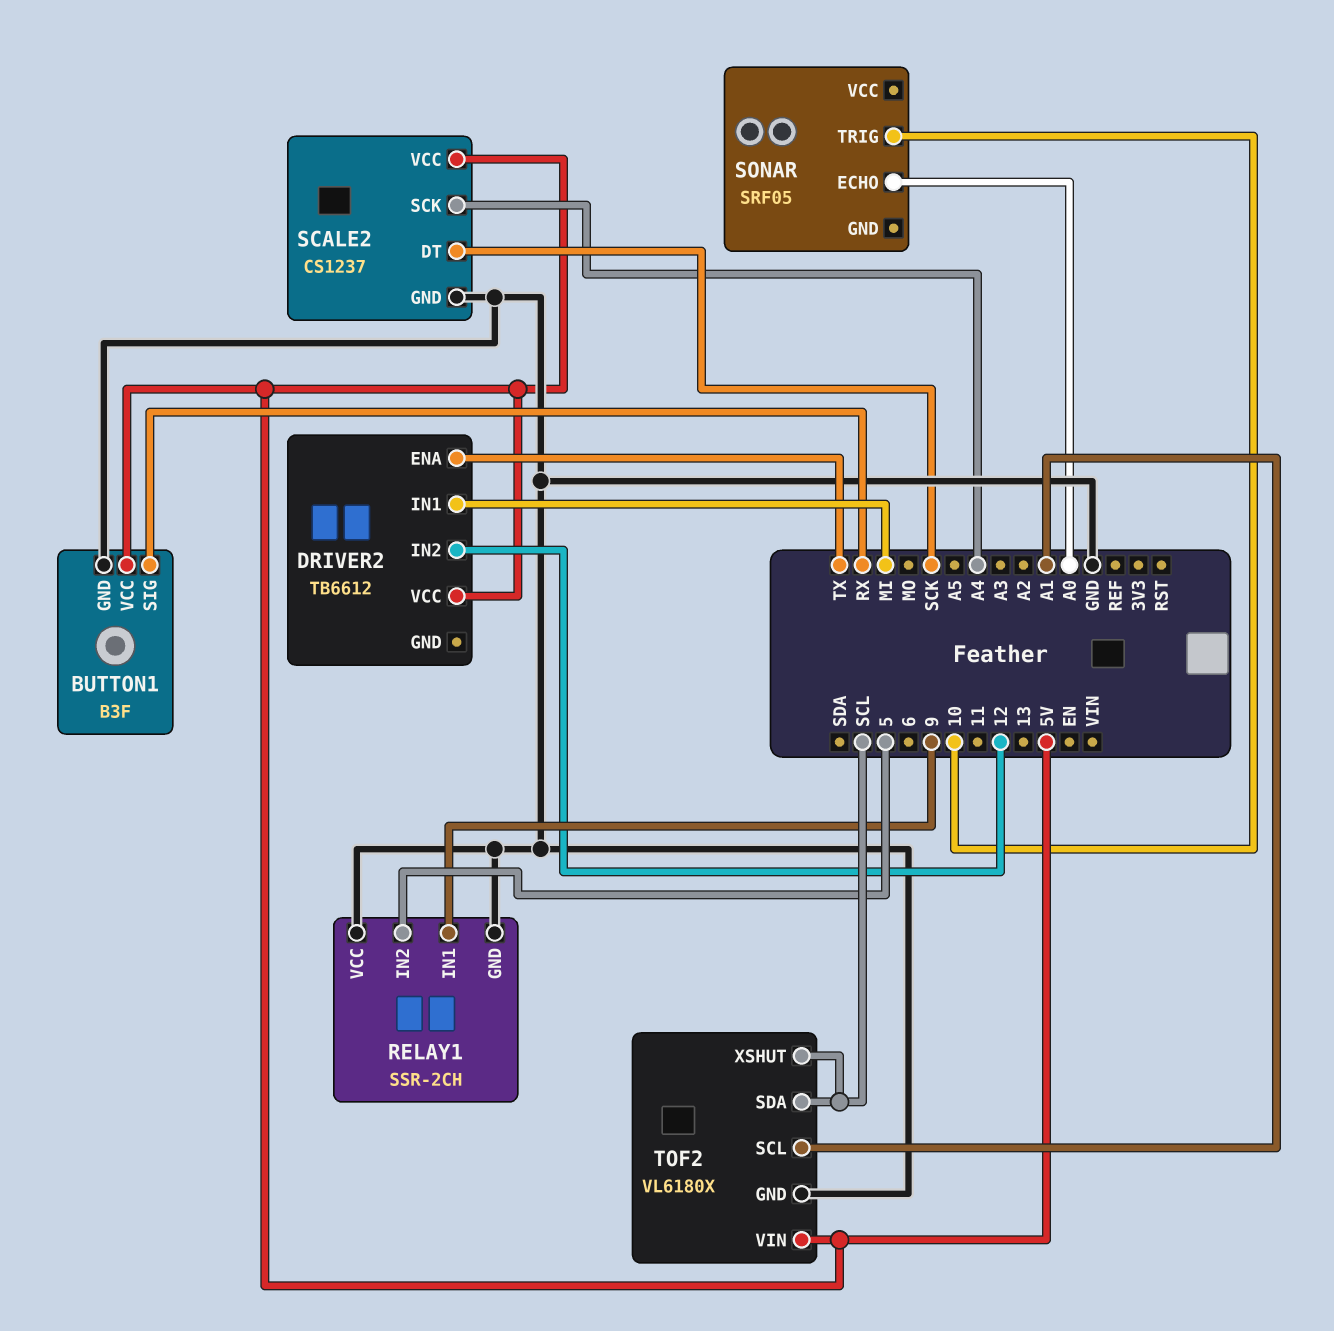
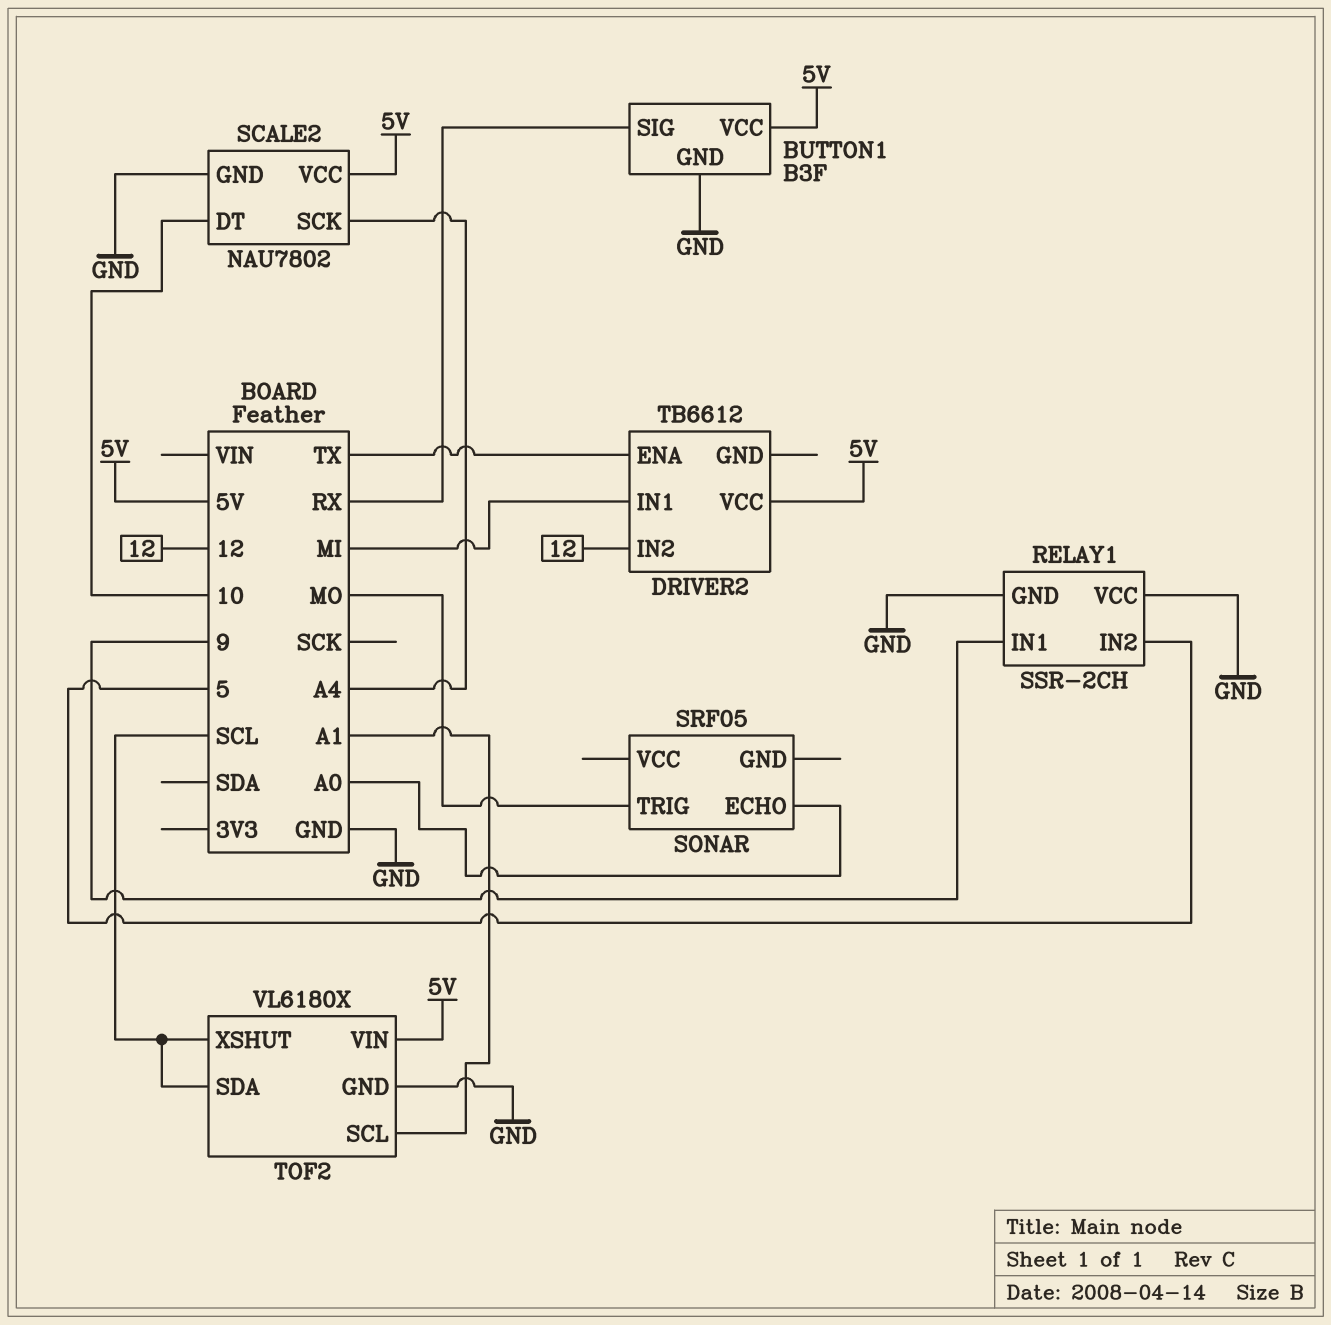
SCALE2: CS1237 -> NAU7802
SCALE2 pin DT: SCK -> 10
SONAR pin TRIG: 10 -> MO

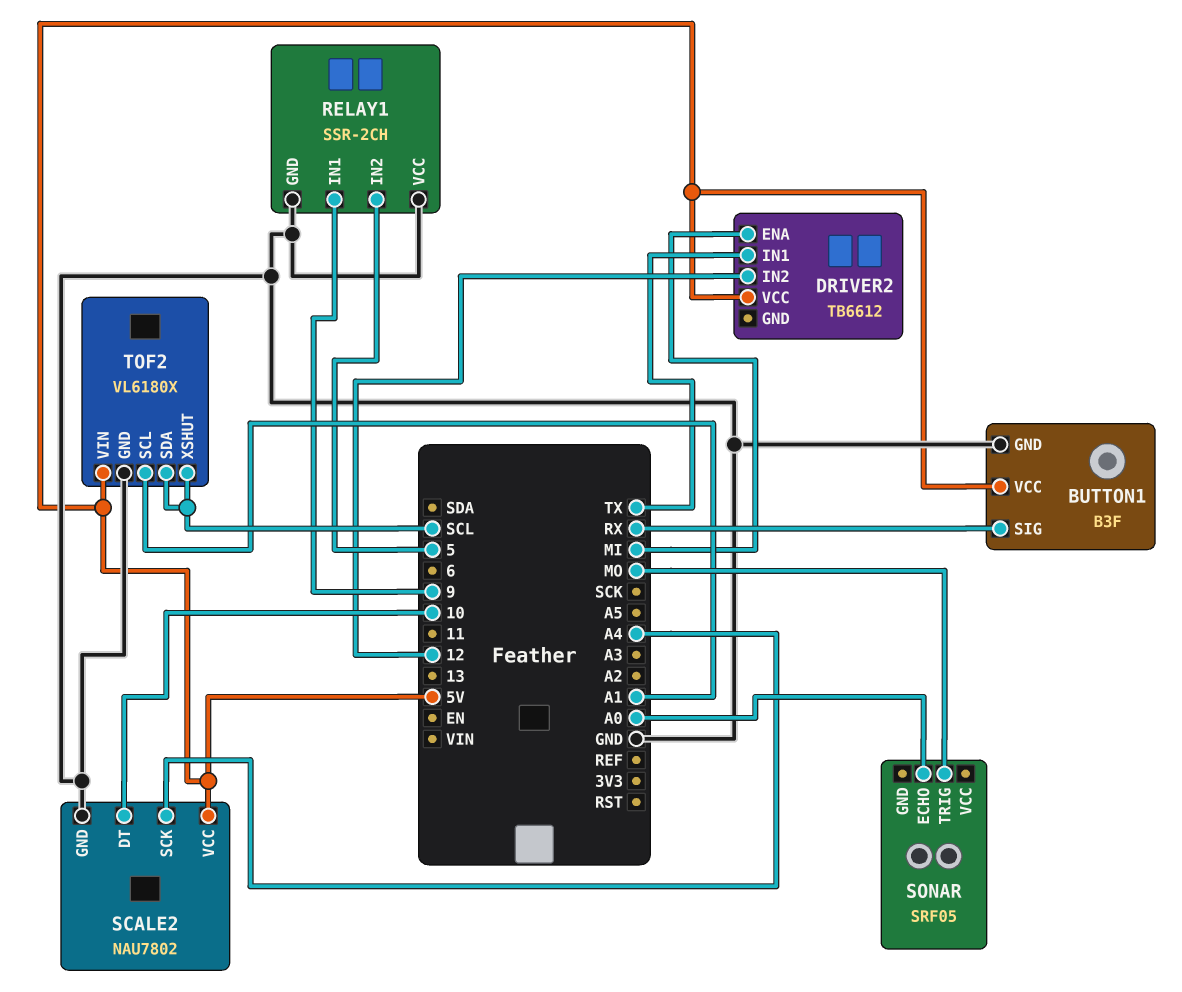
DRIVER2 pin ENA: TX -> MI
DRIVER2 pin IN1: MI -> TX

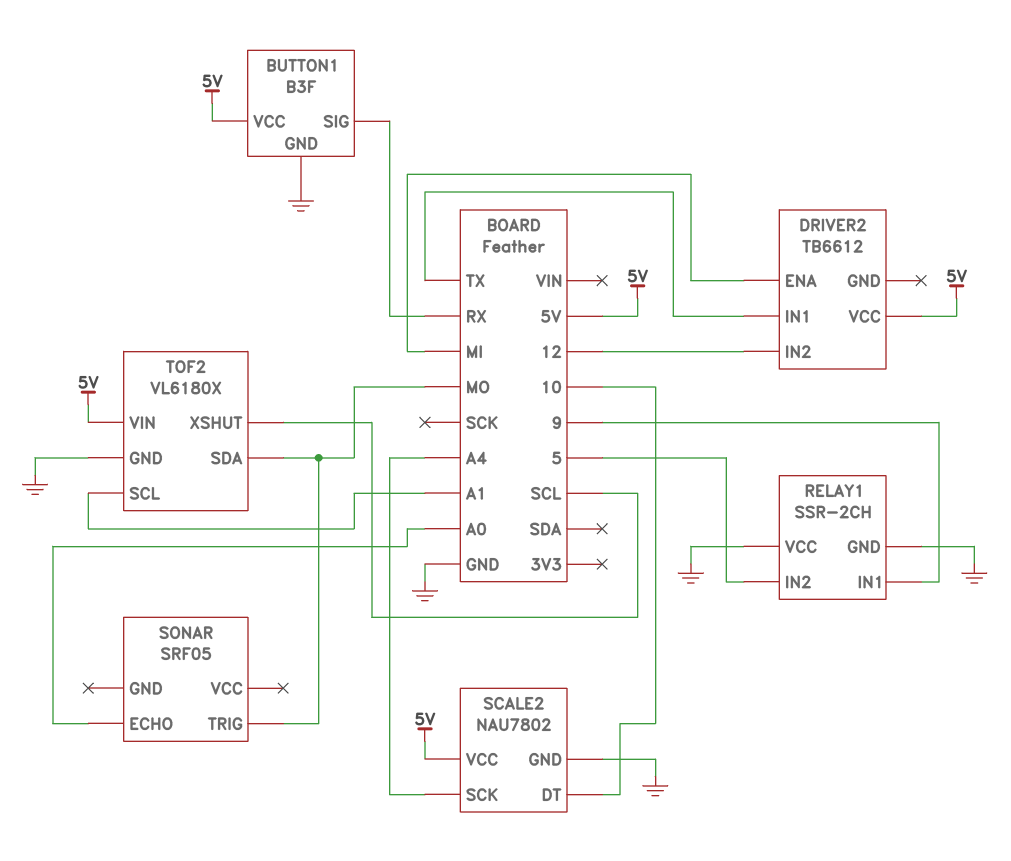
TOF2 pin SDA: SCL -> MO

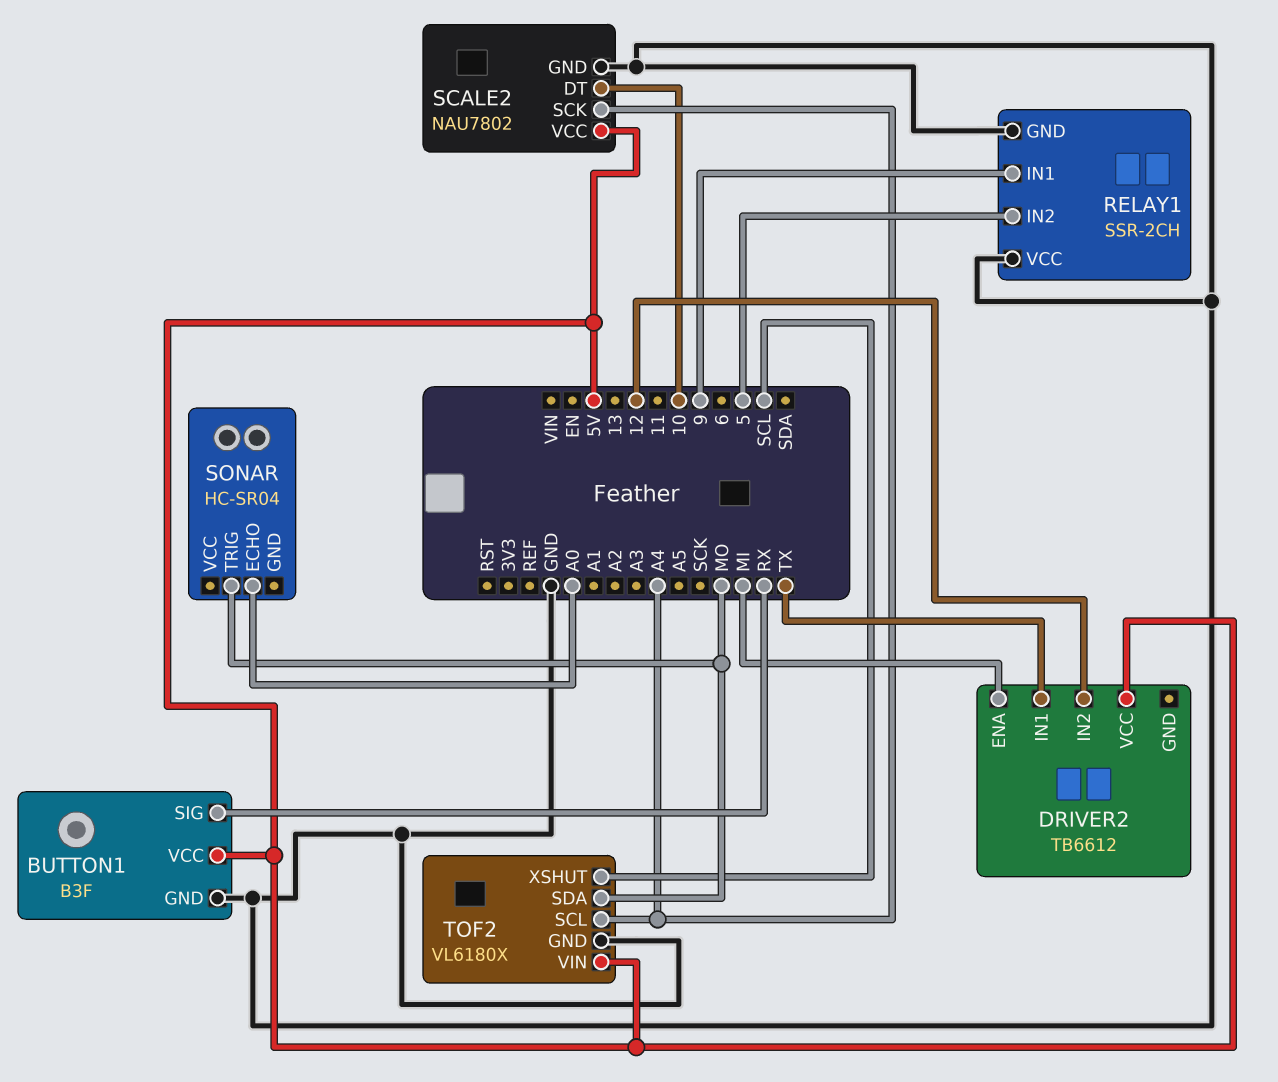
SONAR: SRF05 -> HC-SR04
TOF2 pin SCL: A1 -> A4

